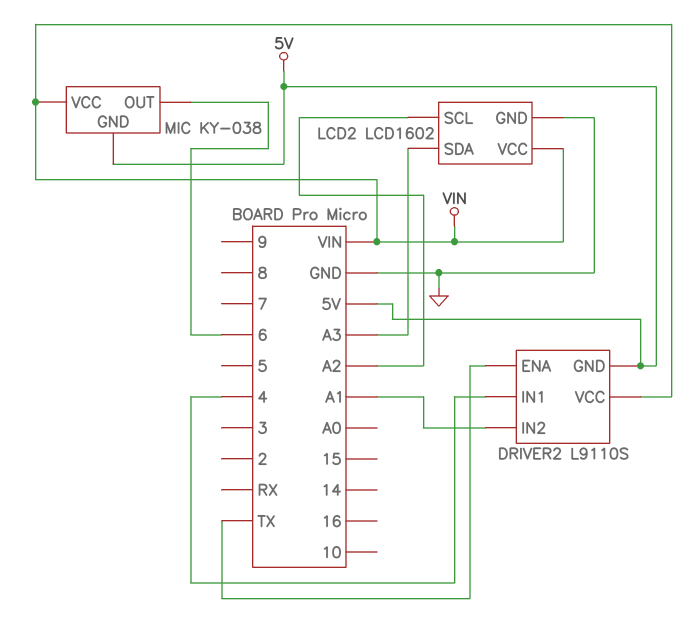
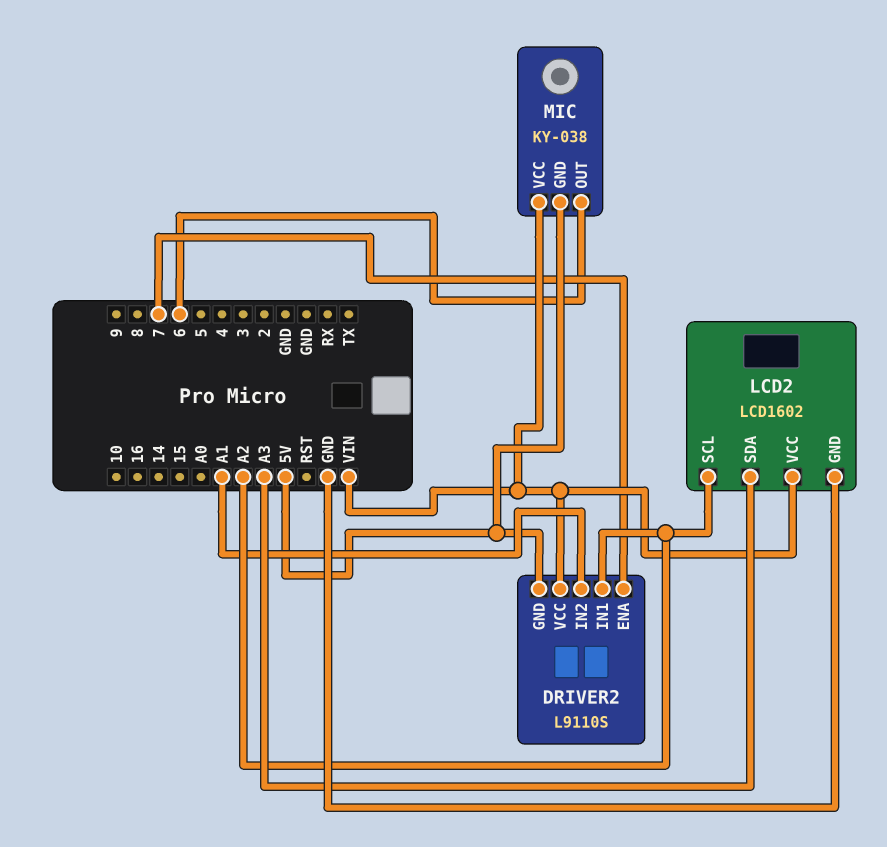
DRIVER2 pin ENA: TX -> 7
DRIVER2 pin IN1: 4 -> A2

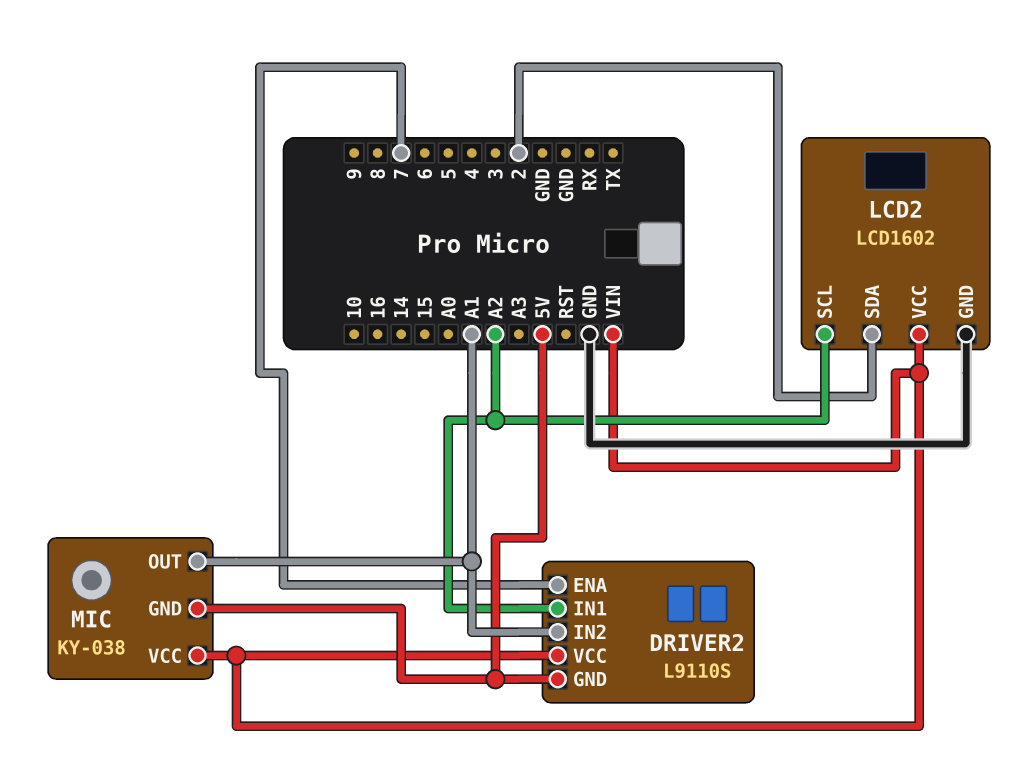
LCD2 pin SDA: A3 -> 2
MIC pin OUT: 6 -> A1

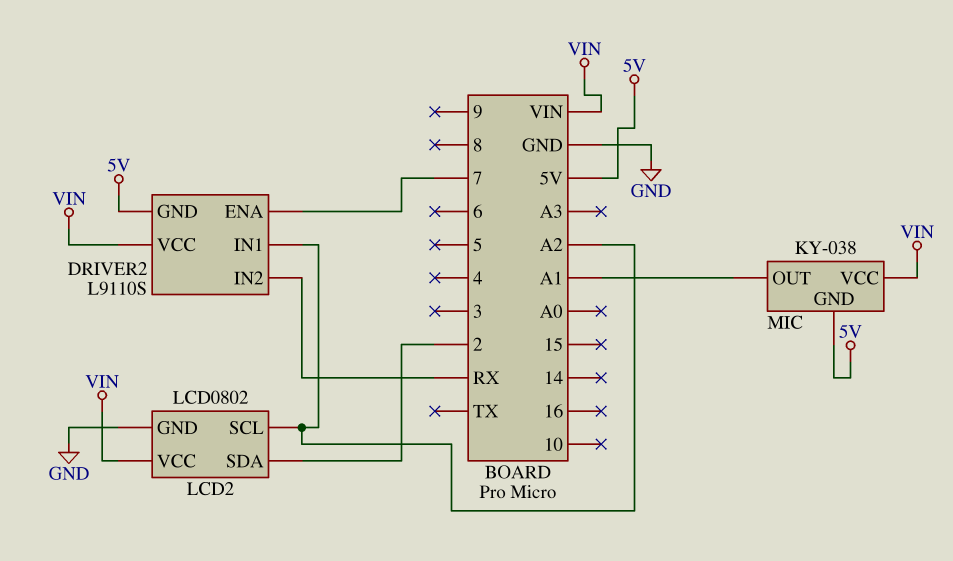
DRIVER2 pin IN2: A1 -> RX
LCD2: LCD1602 -> LCD0802

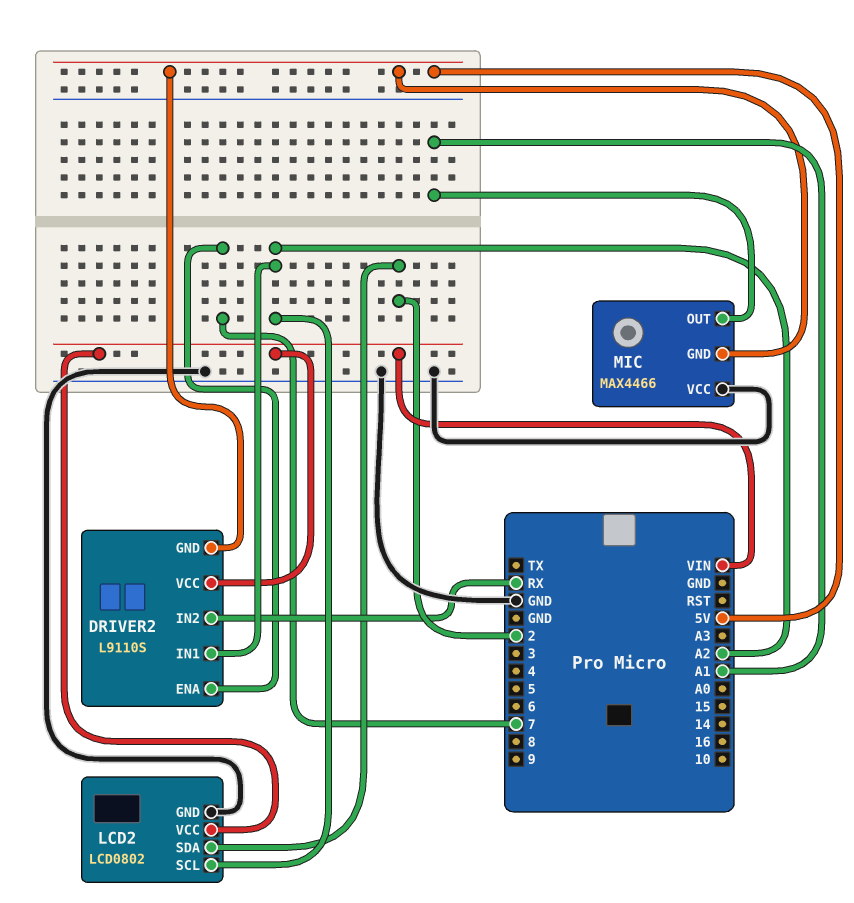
MIC: KY-038 -> MAX4466
MIC pin VCC: VIN -> GND

